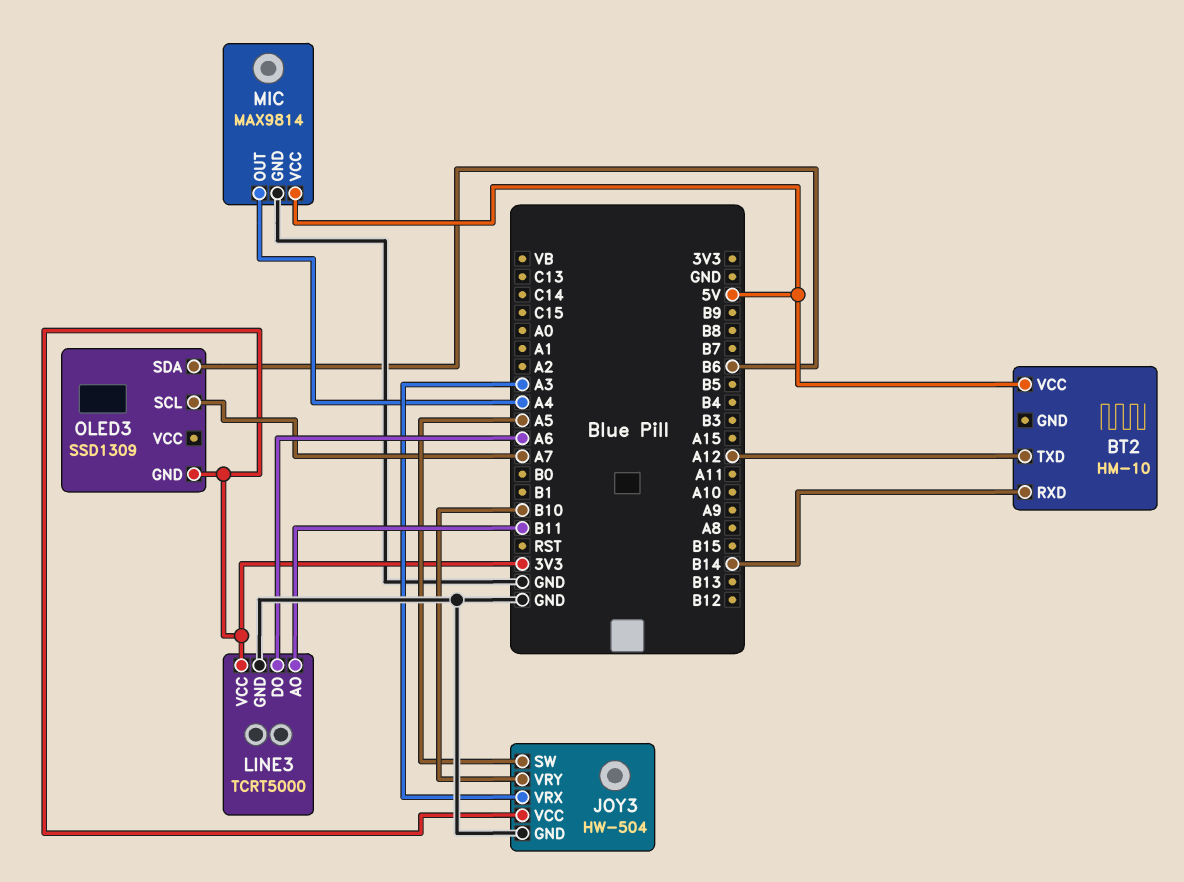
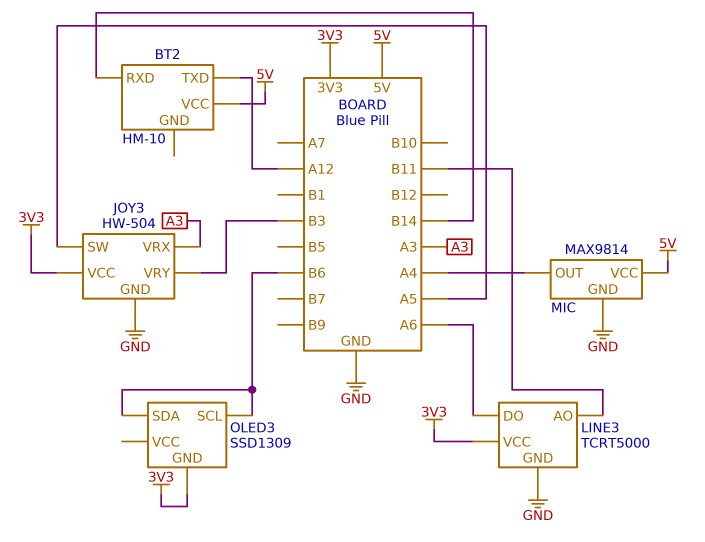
JOY3 pin VRY: B10 -> B3
OLED3 pin SCL: A7 -> B6

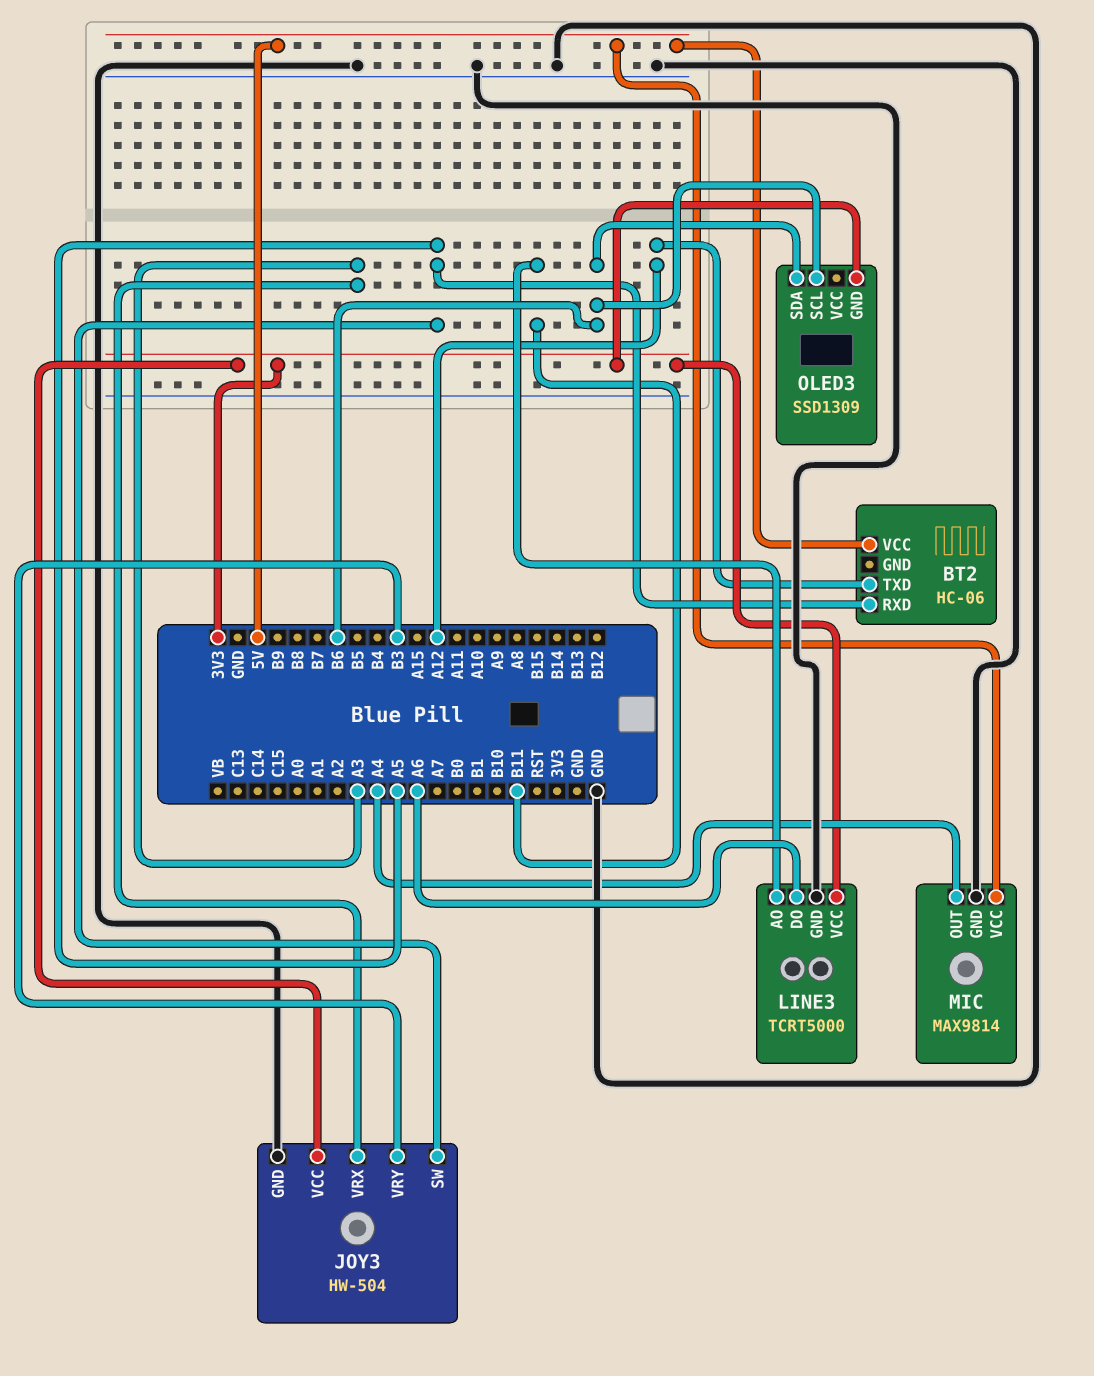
BT2: HM-10 -> HC-06
BT2 pin RXD: B14 -> A5

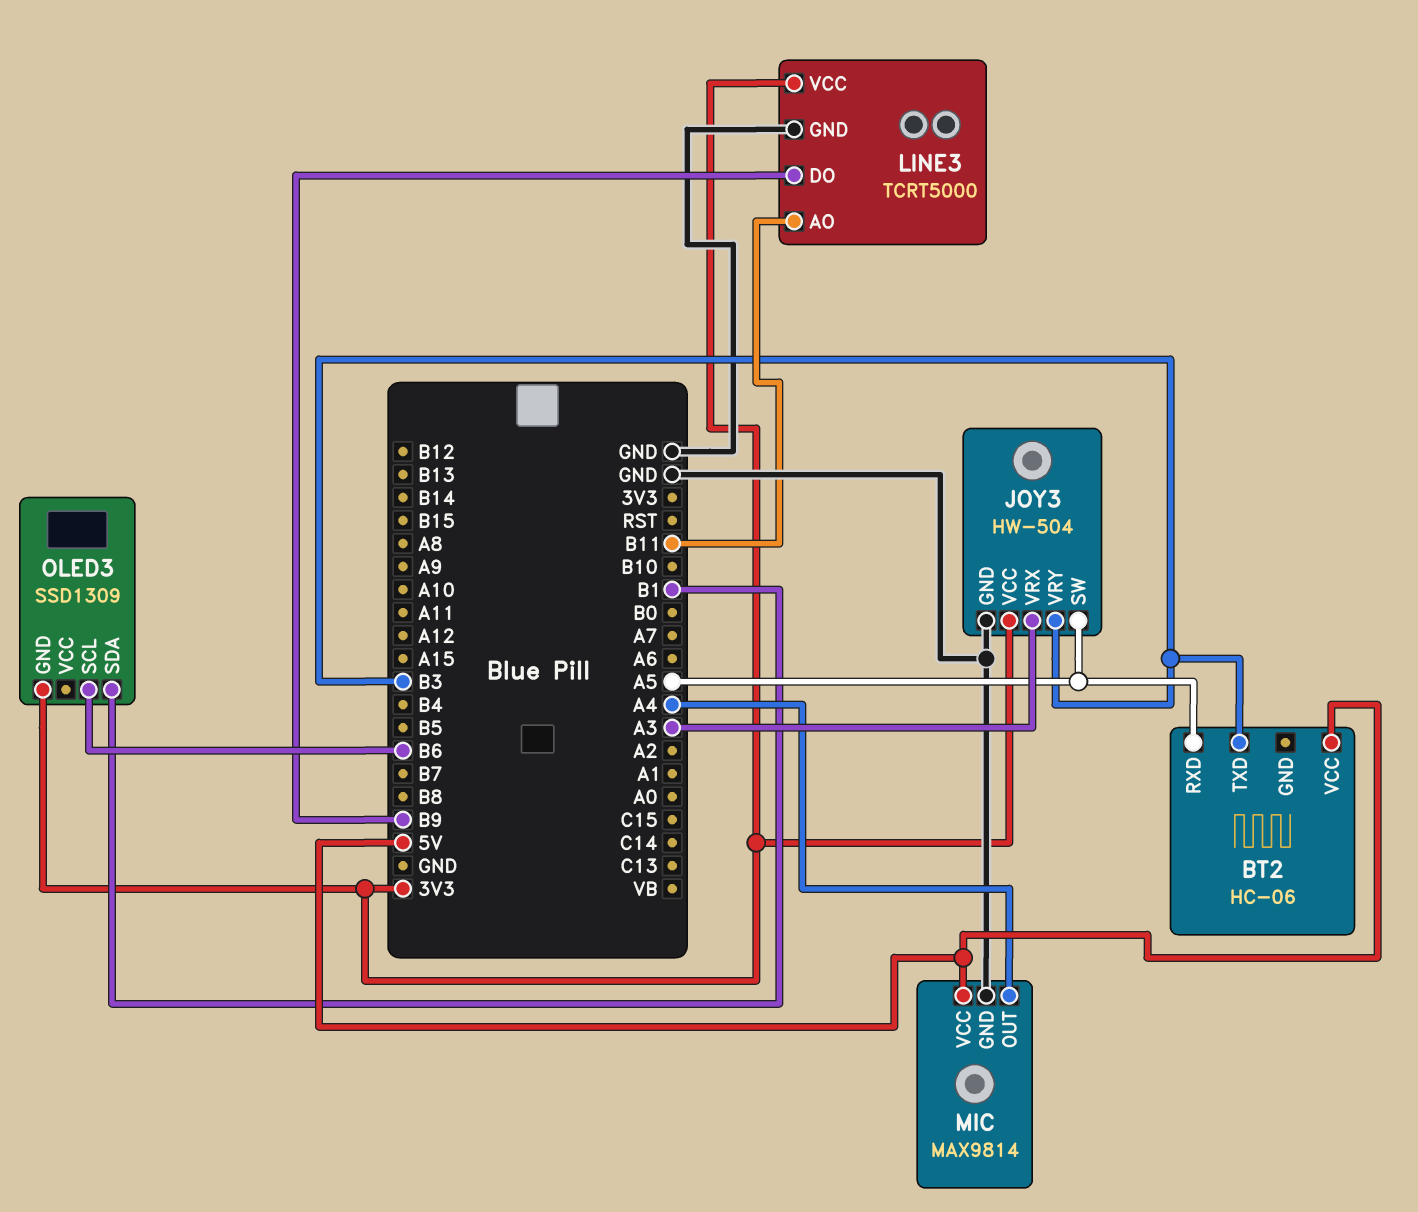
BT2 pin TXD: A12 -> B3
LINE3 pin DO: A6 -> B9
OLED3 pin SDA: B6 -> B1

